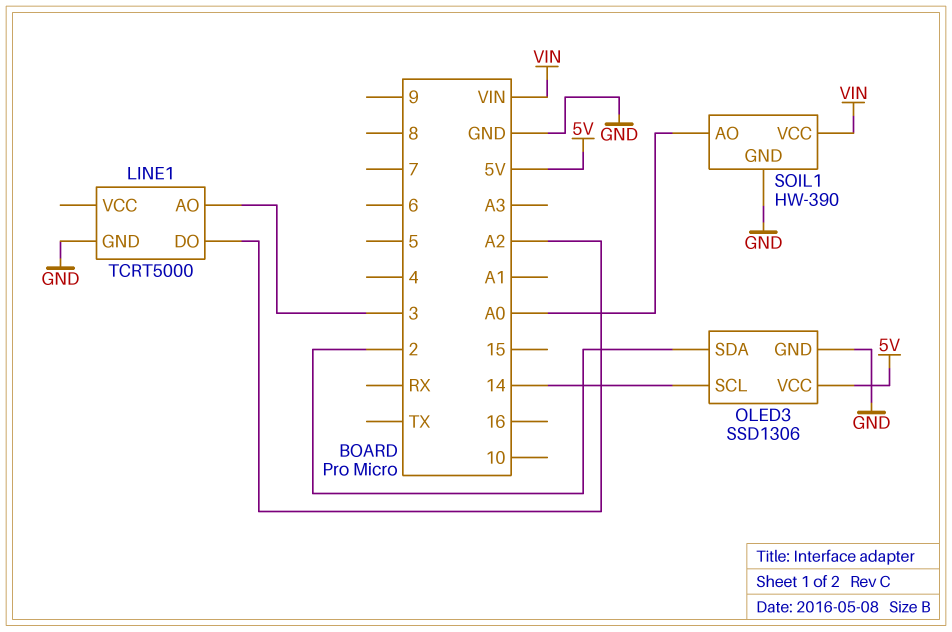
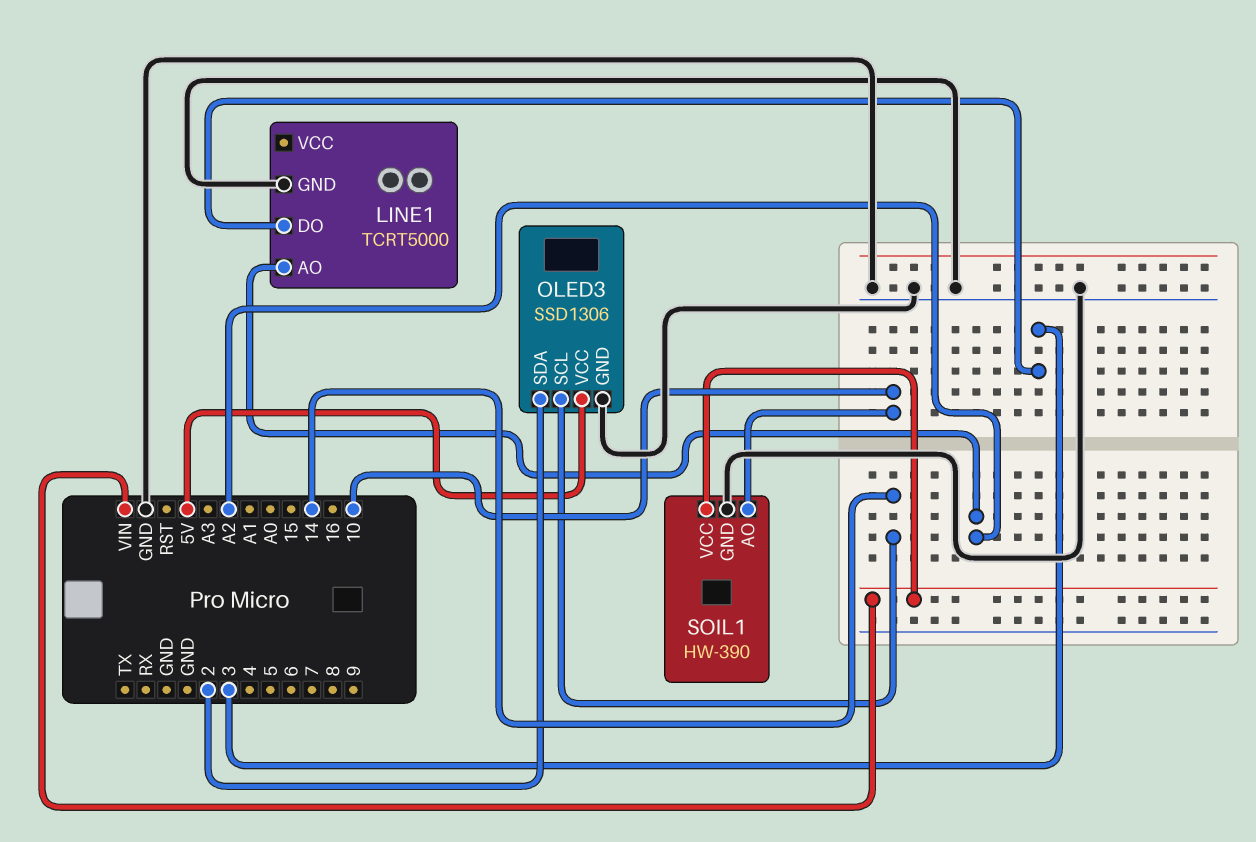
LINE1 pin AO: 3 -> A2
LINE1 pin DO: A2 -> 3
SOIL1 pin AO: A0 -> 10

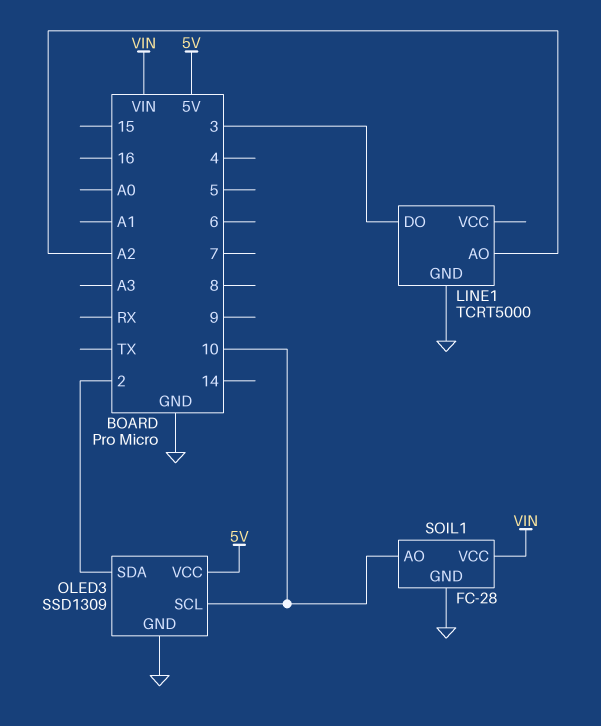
OLED3: SSD1306 -> SSD1309
OLED3 pin SCL: 14 -> 10
SOIL1: HW-390 -> FC-28

